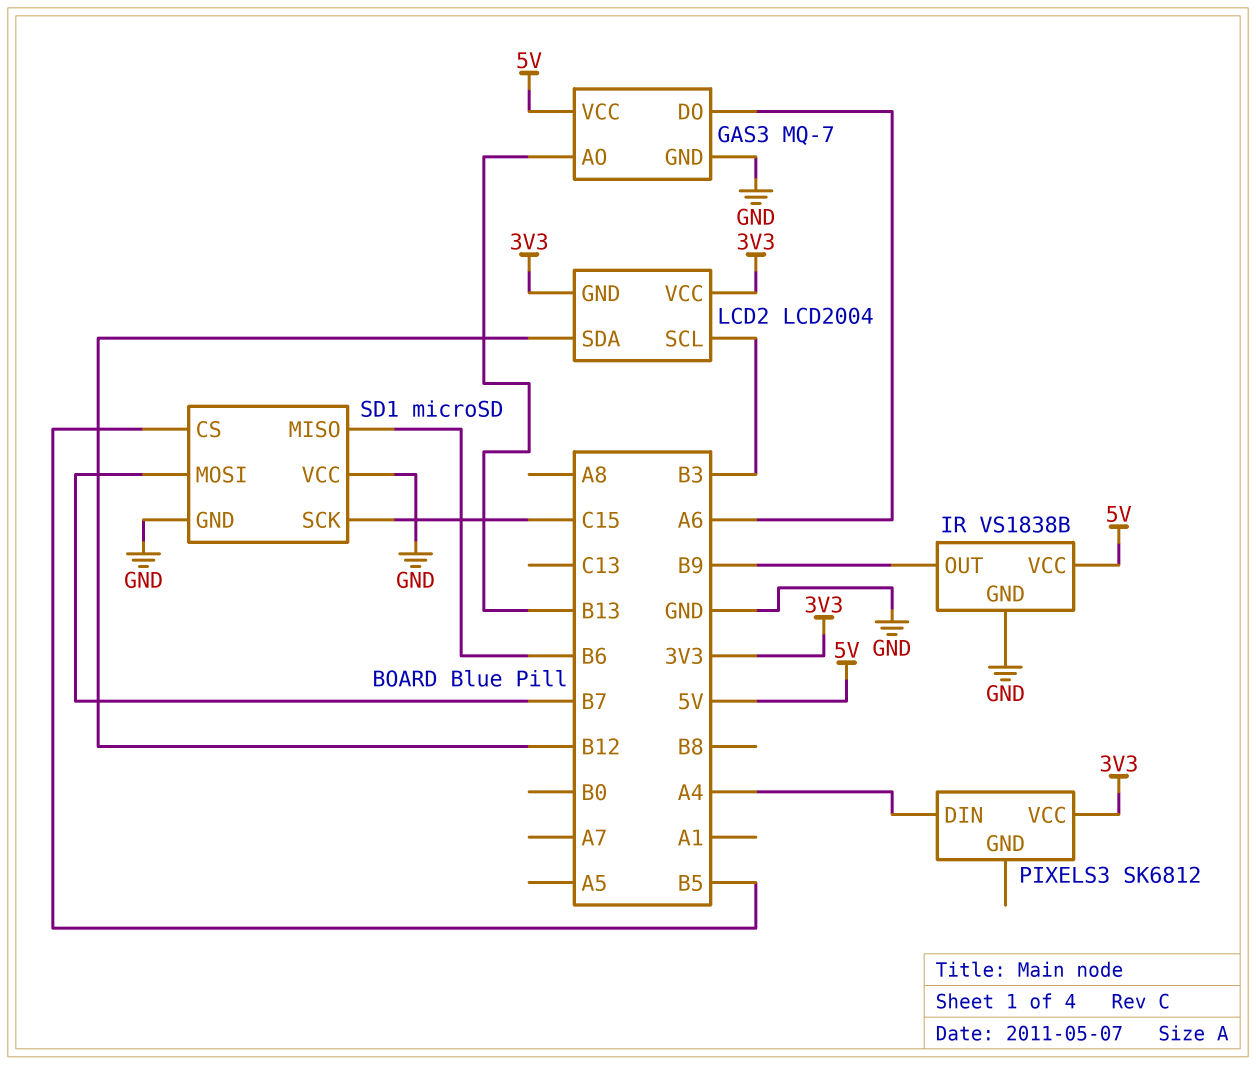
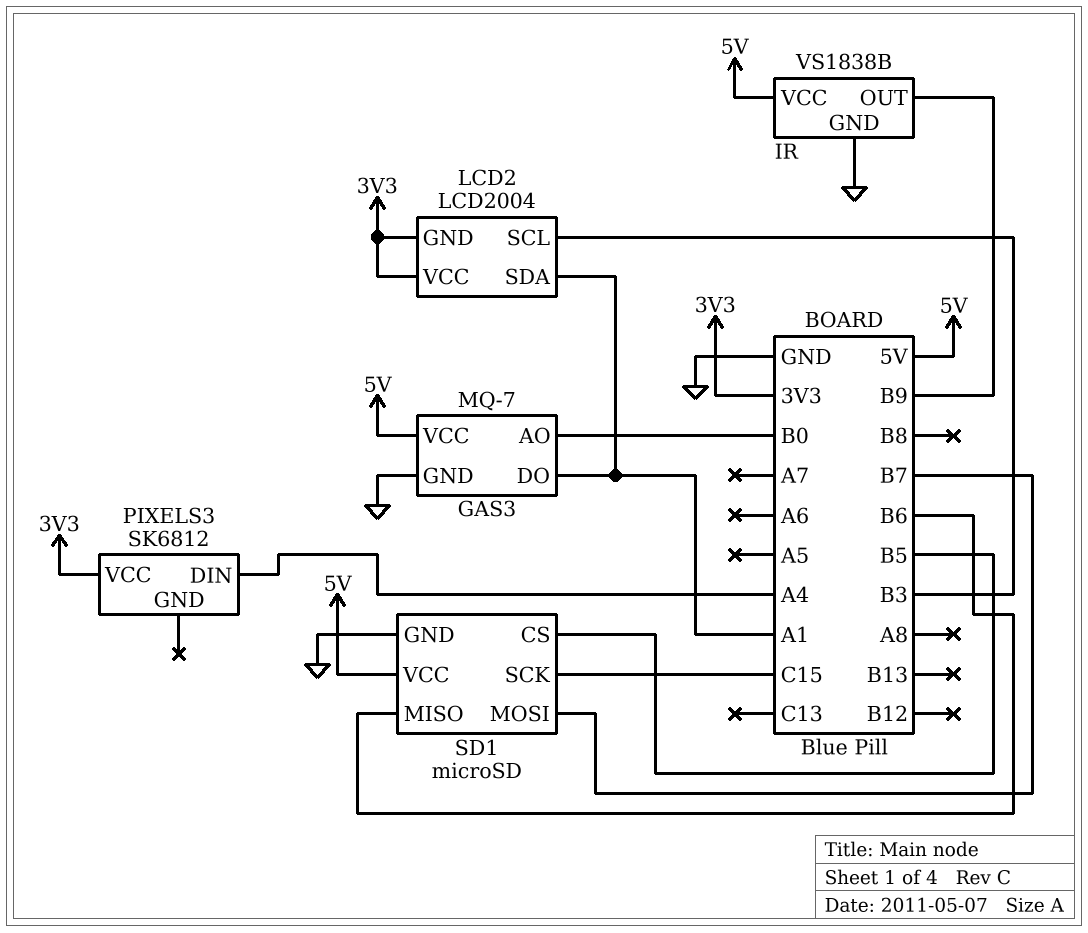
GAS3 pin AO: B13 -> B0
GAS3 pin DO: A6 -> A1
LCD2 pin SDA: B12 -> A1
SD1 pin VCC: GND -> 5V

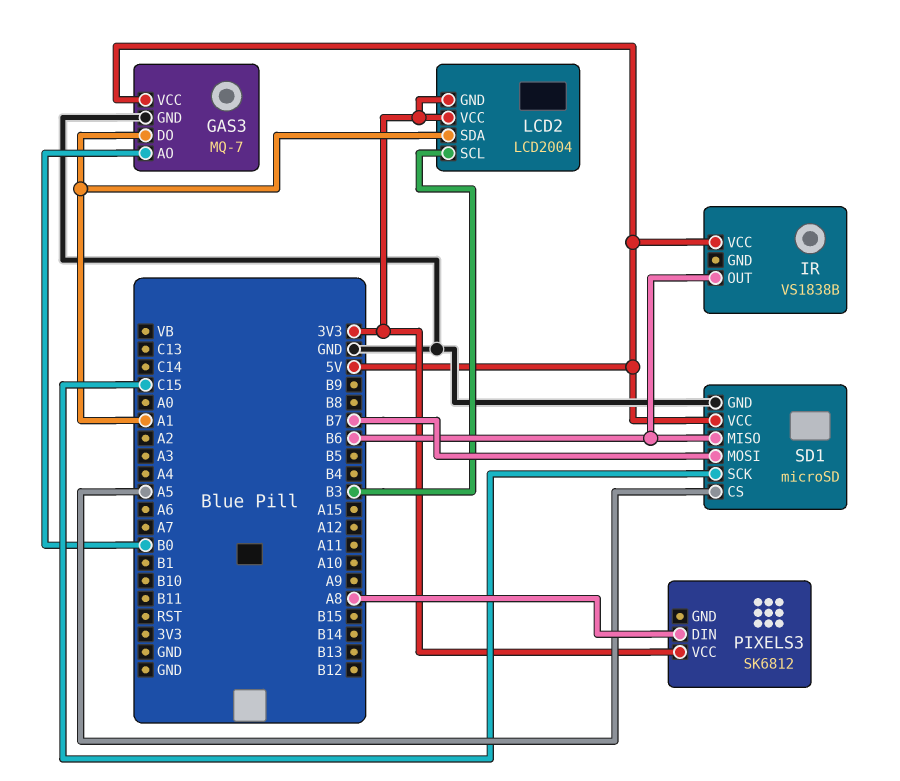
IR pin GND: GND -> none
IR pin OUT: B9 -> B6
PIXELS3 pin DIN: A4 -> A8
SD1 pin CS: B5 -> A5

